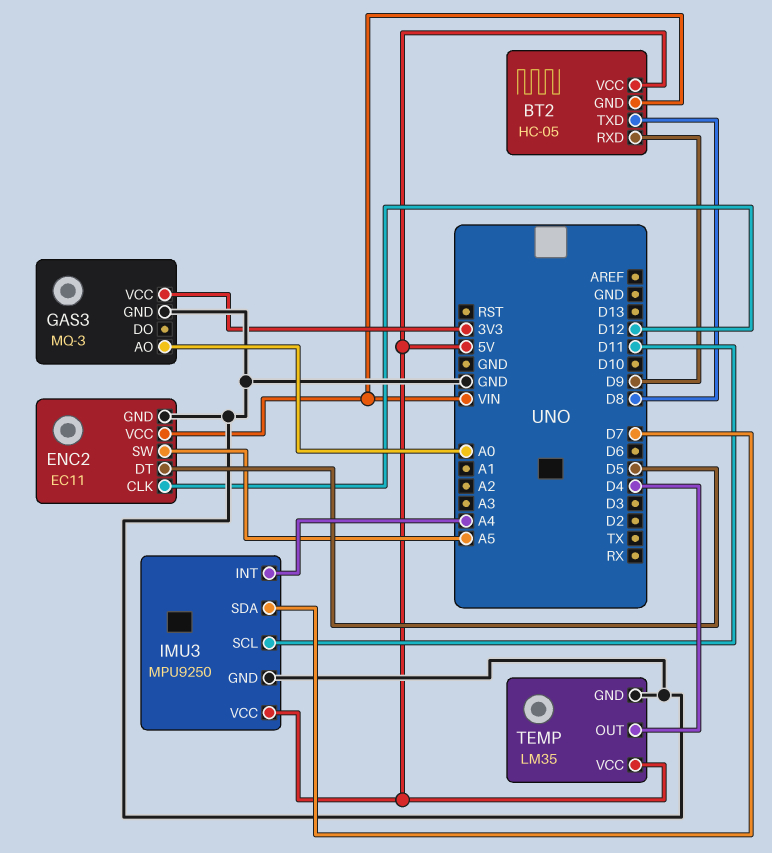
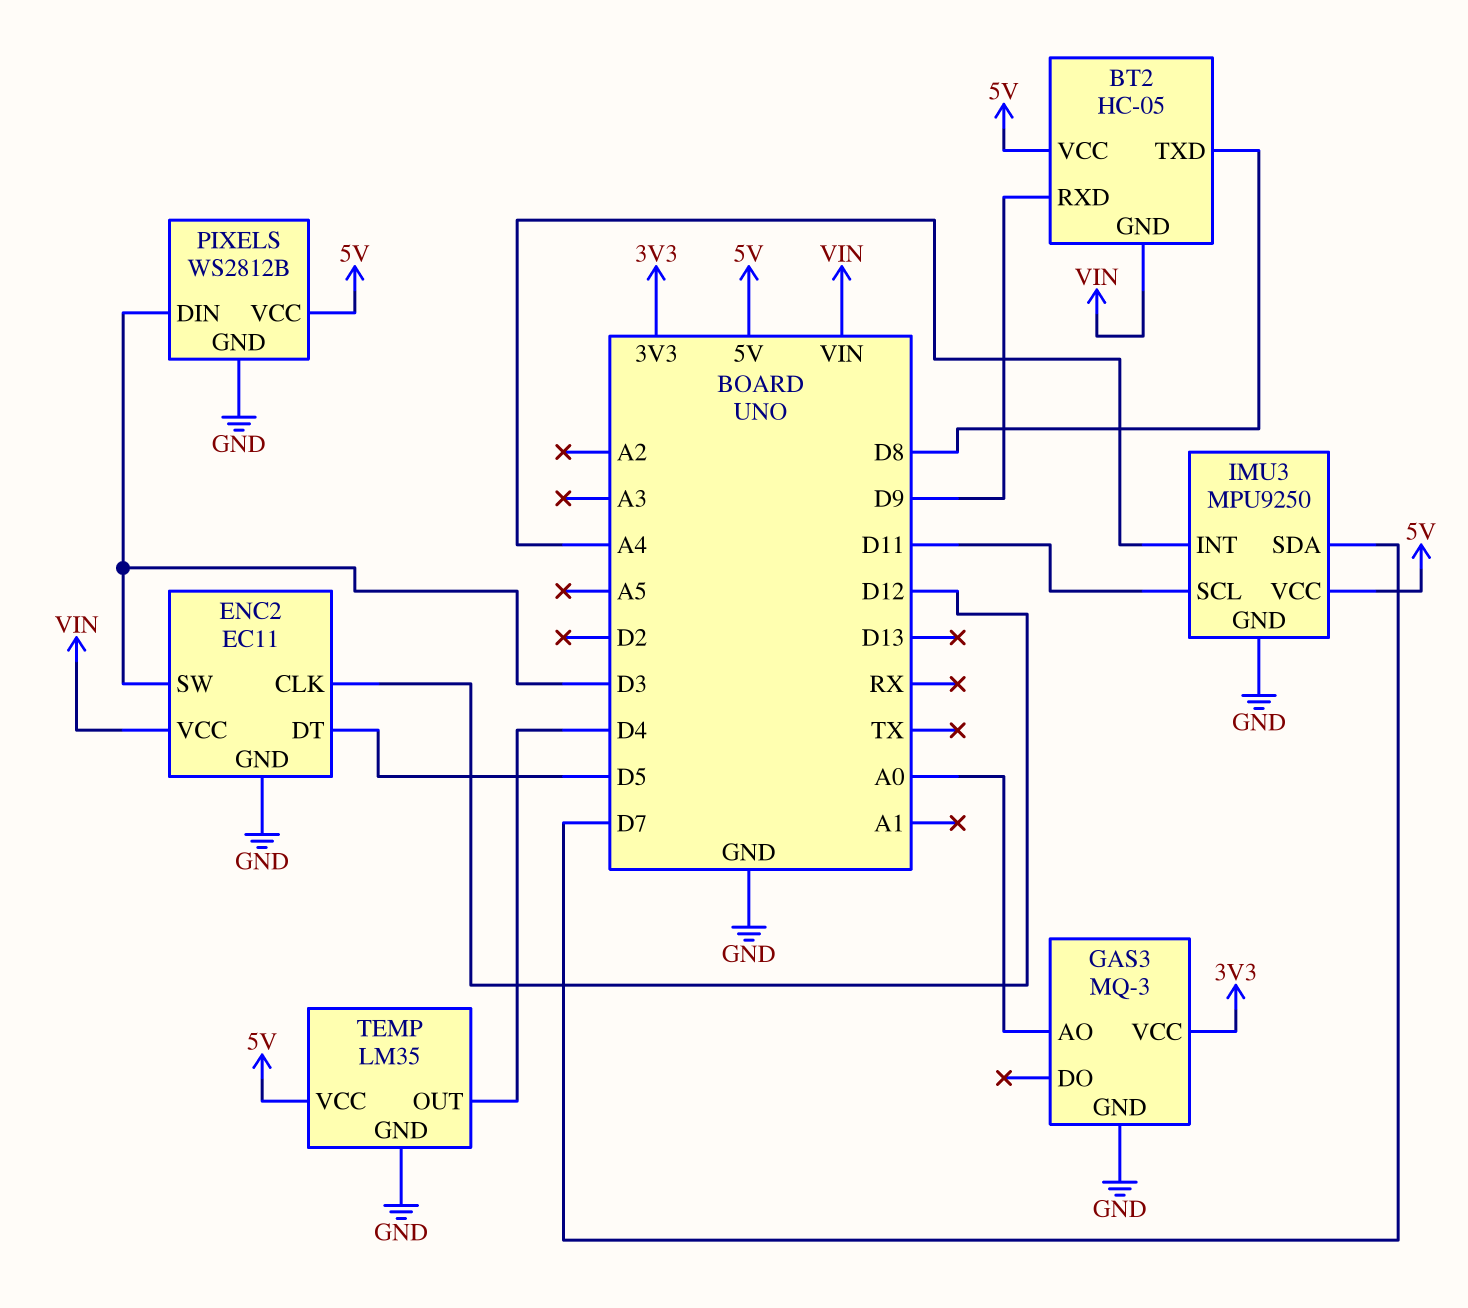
ENC2 pin SW: A5 -> D3
PIXELS: none -> WS2812B
PIXELS pin DIN: none -> D3
PIXELS pin GND: none -> GND
PIXELS pin VCC: none -> 5V

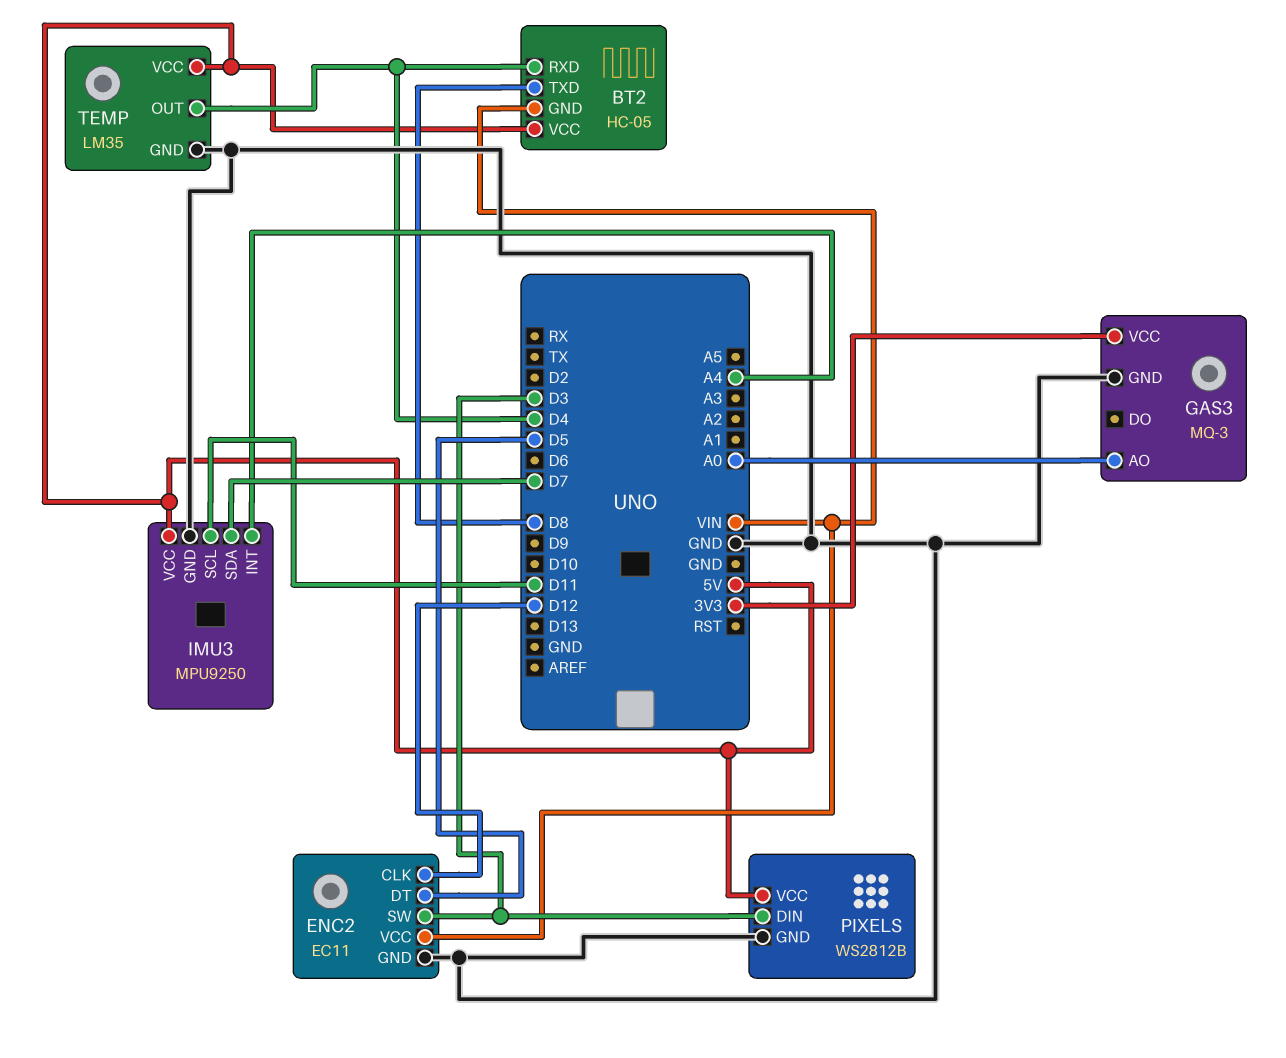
BT2 pin RXD: D9 -> D4

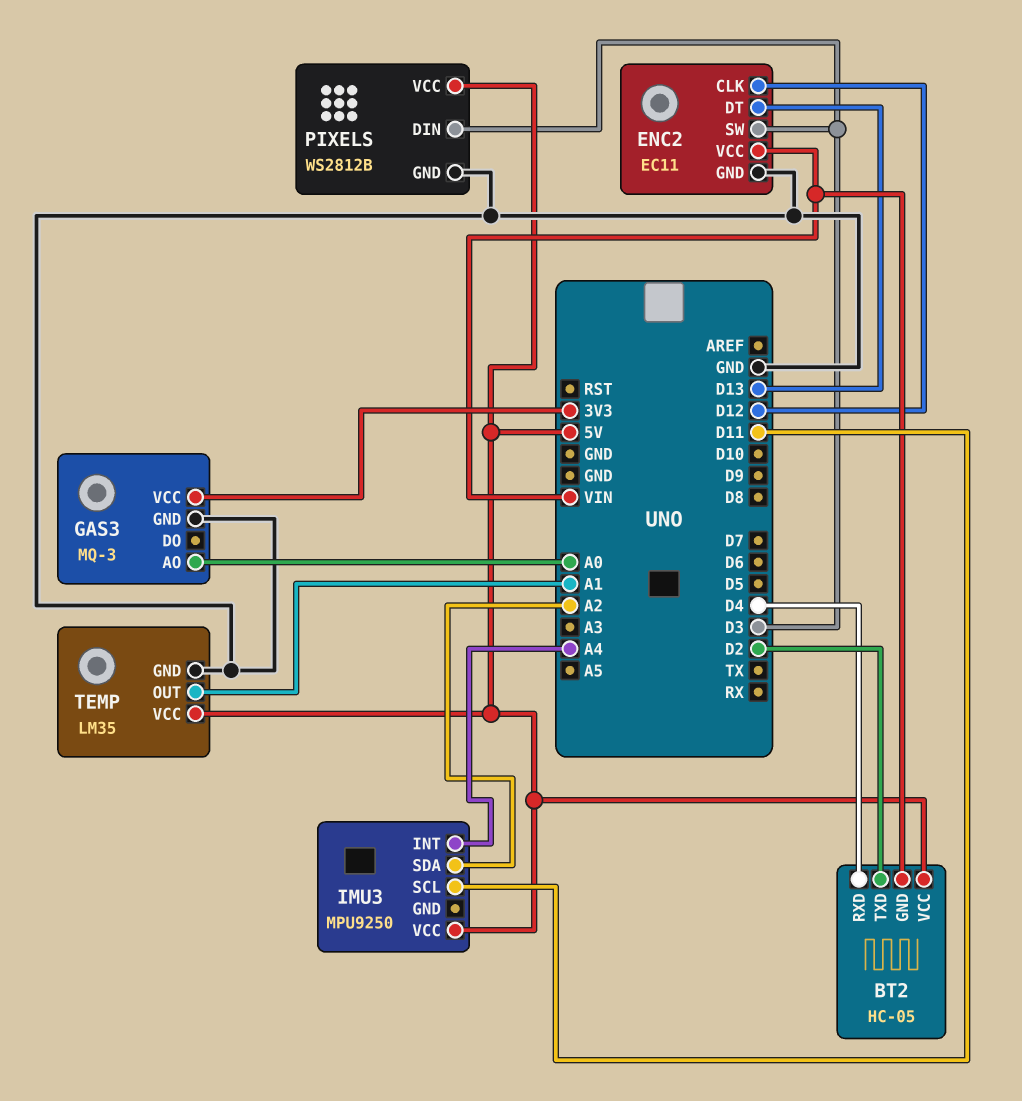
BT2 pin TXD: D8 -> D2
ENC2 pin DT: D5 -> D13
IMU3 pin GND: GND -> none
IMU3 pin SDA: D7 -> A2
TEMP pin OUT: D4 -> A1

